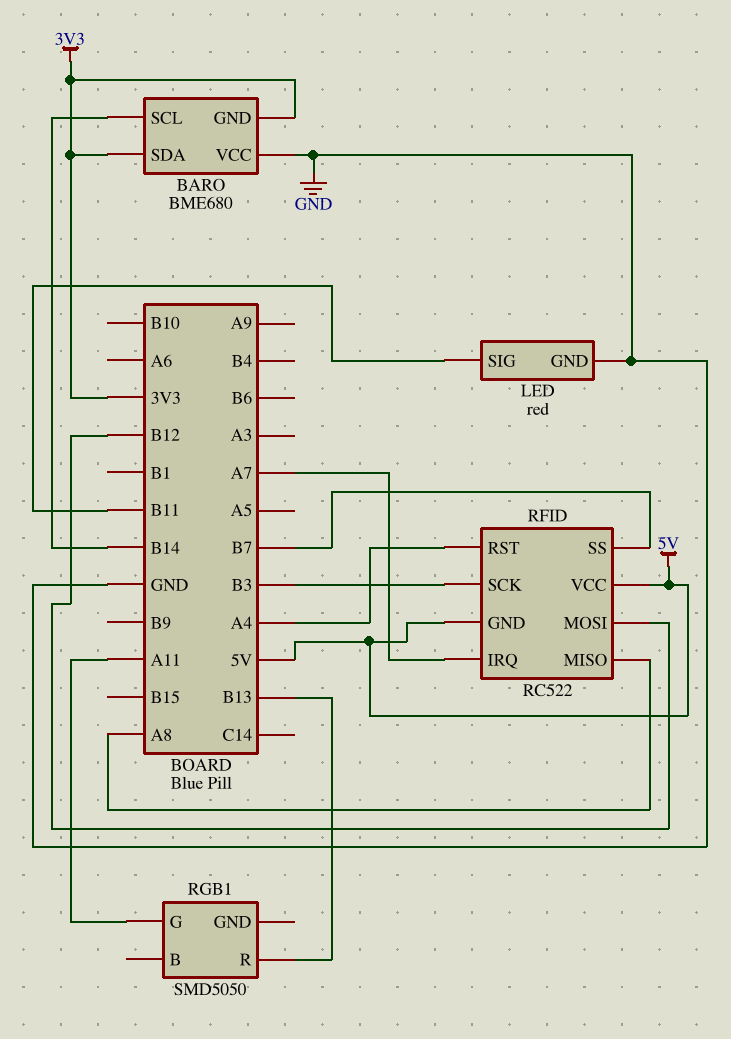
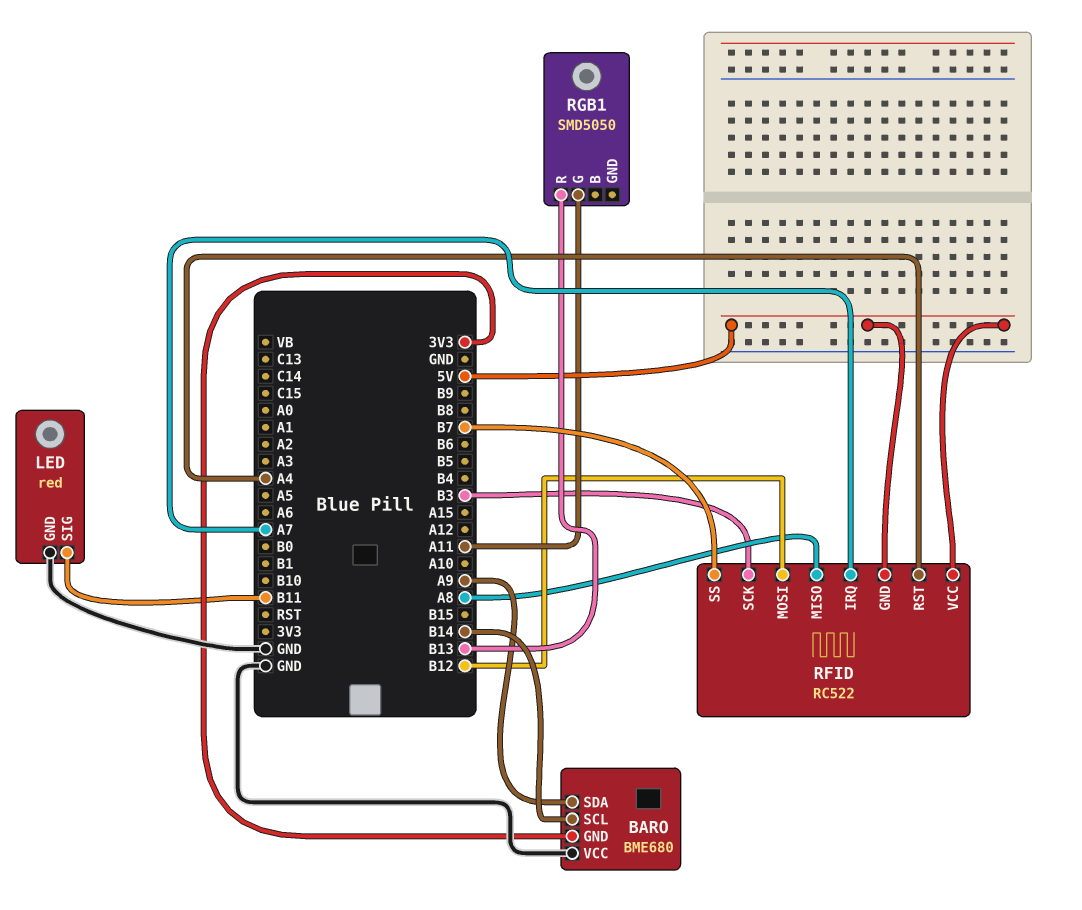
BARO pin SDA: 3V3 -> A9

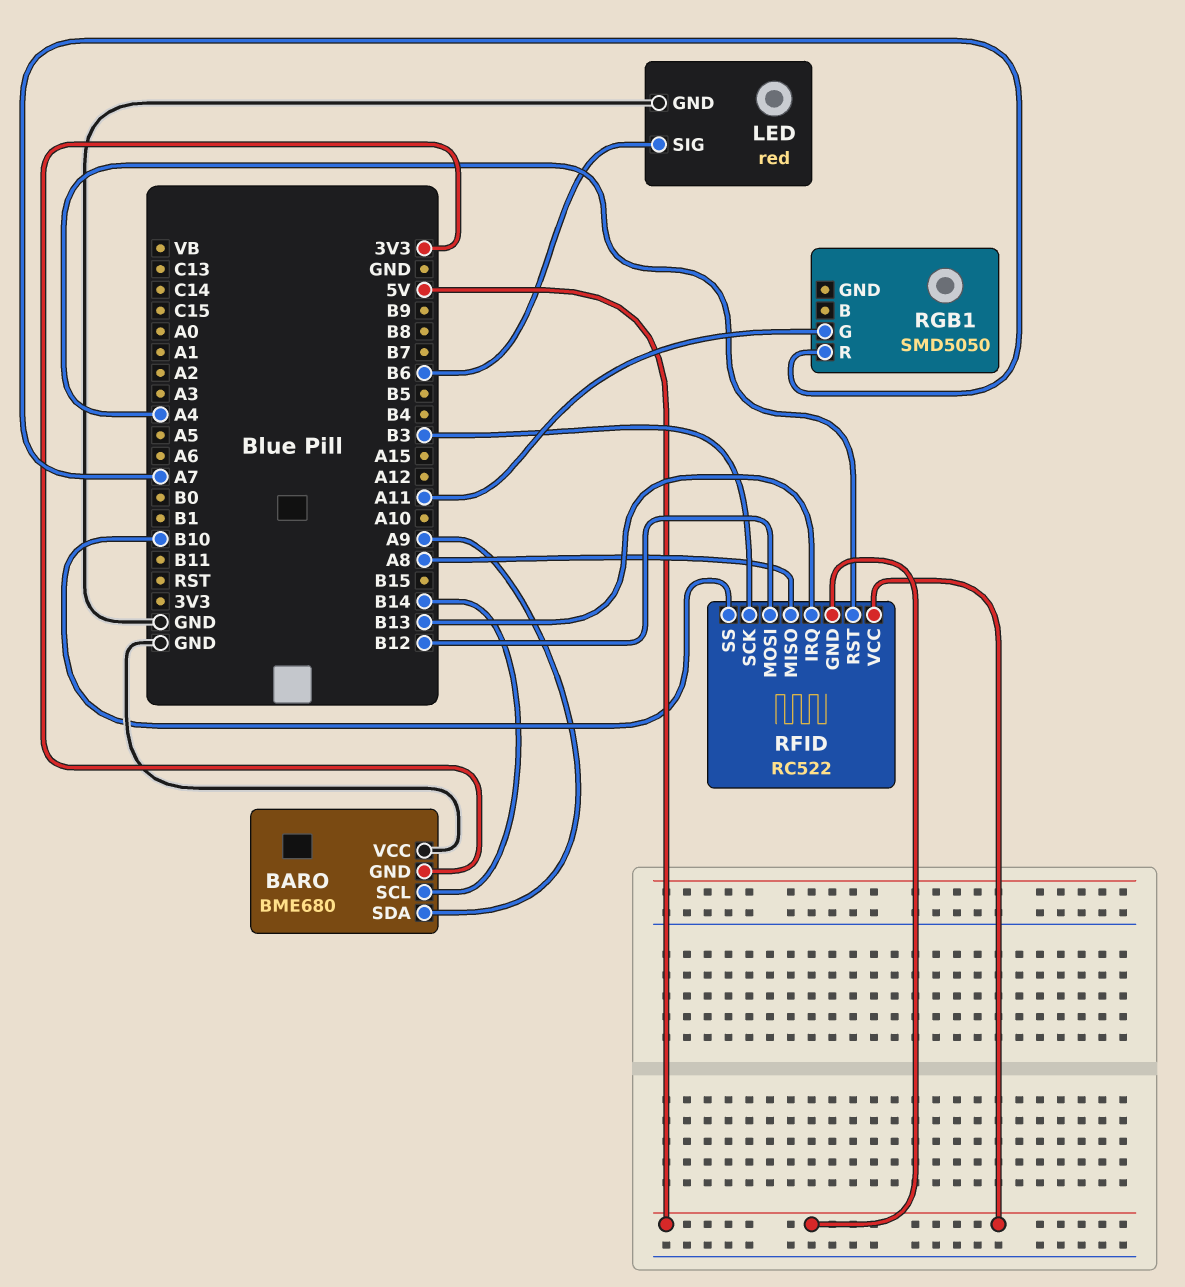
LED pin SIG: B11 -> B6
RFID pin IRQ: A7 -> B13
RFID pin SS: B7 -> B10
RGB1 pin R: B13 -> A7

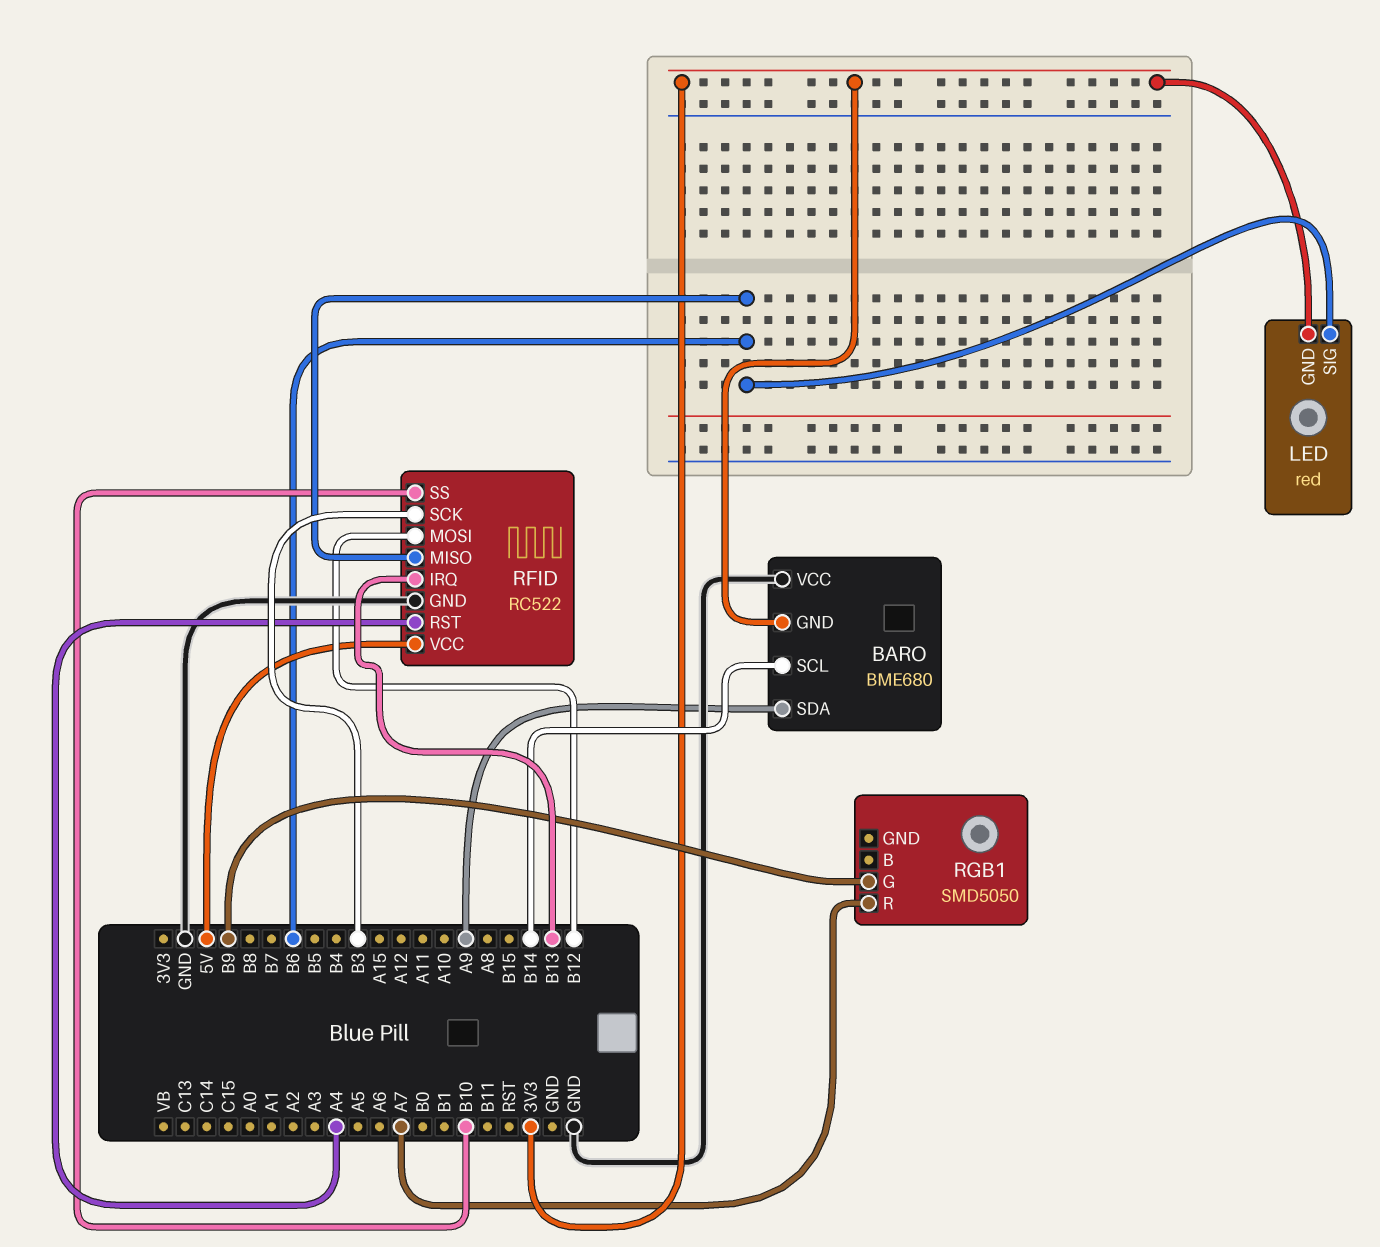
LED pin GND: GND -> 3V3
RFID pin GND: 5V -> GND
RFID pin MISO: A8 -> B6
RGB1 pin G: A11 -> B9

